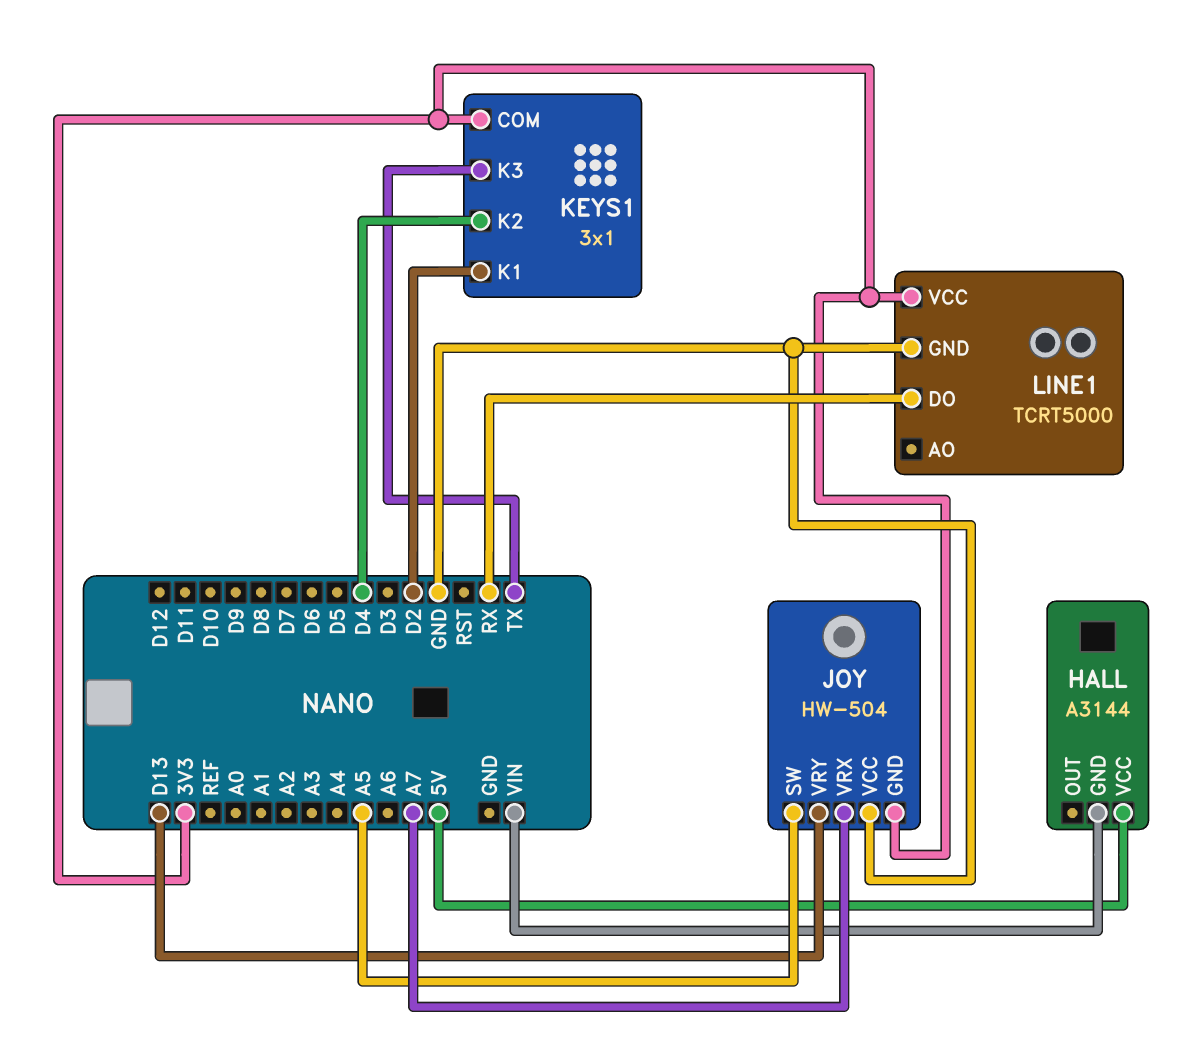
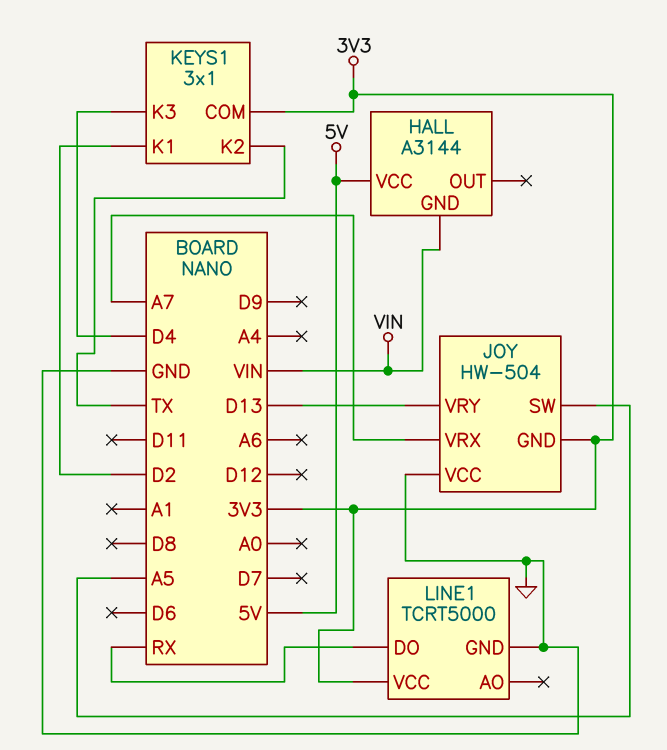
KEYS1 pin K2: D4 -> TX
KEYS1 pin K3: TX -> D4

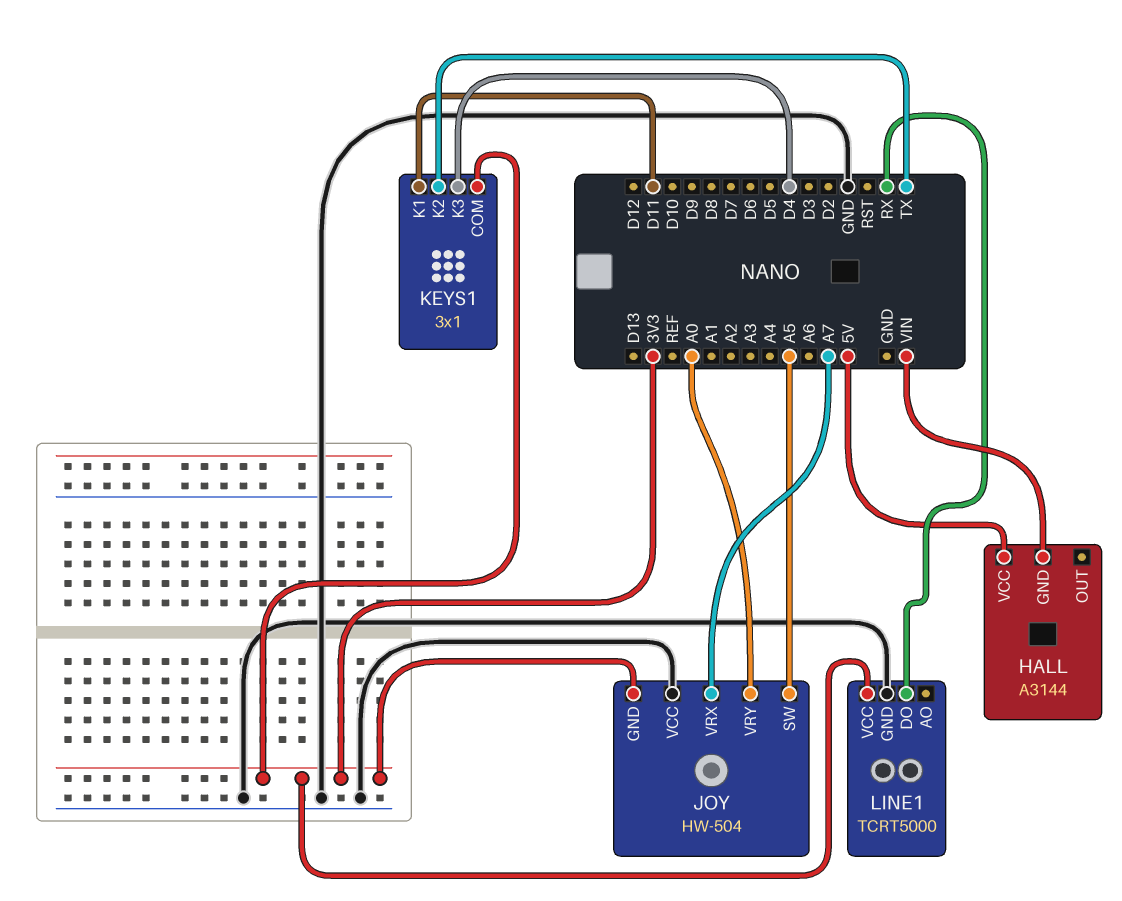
JOY pin VRY: D13 -> A0
KEYS1 pin K1: D2 -> D11

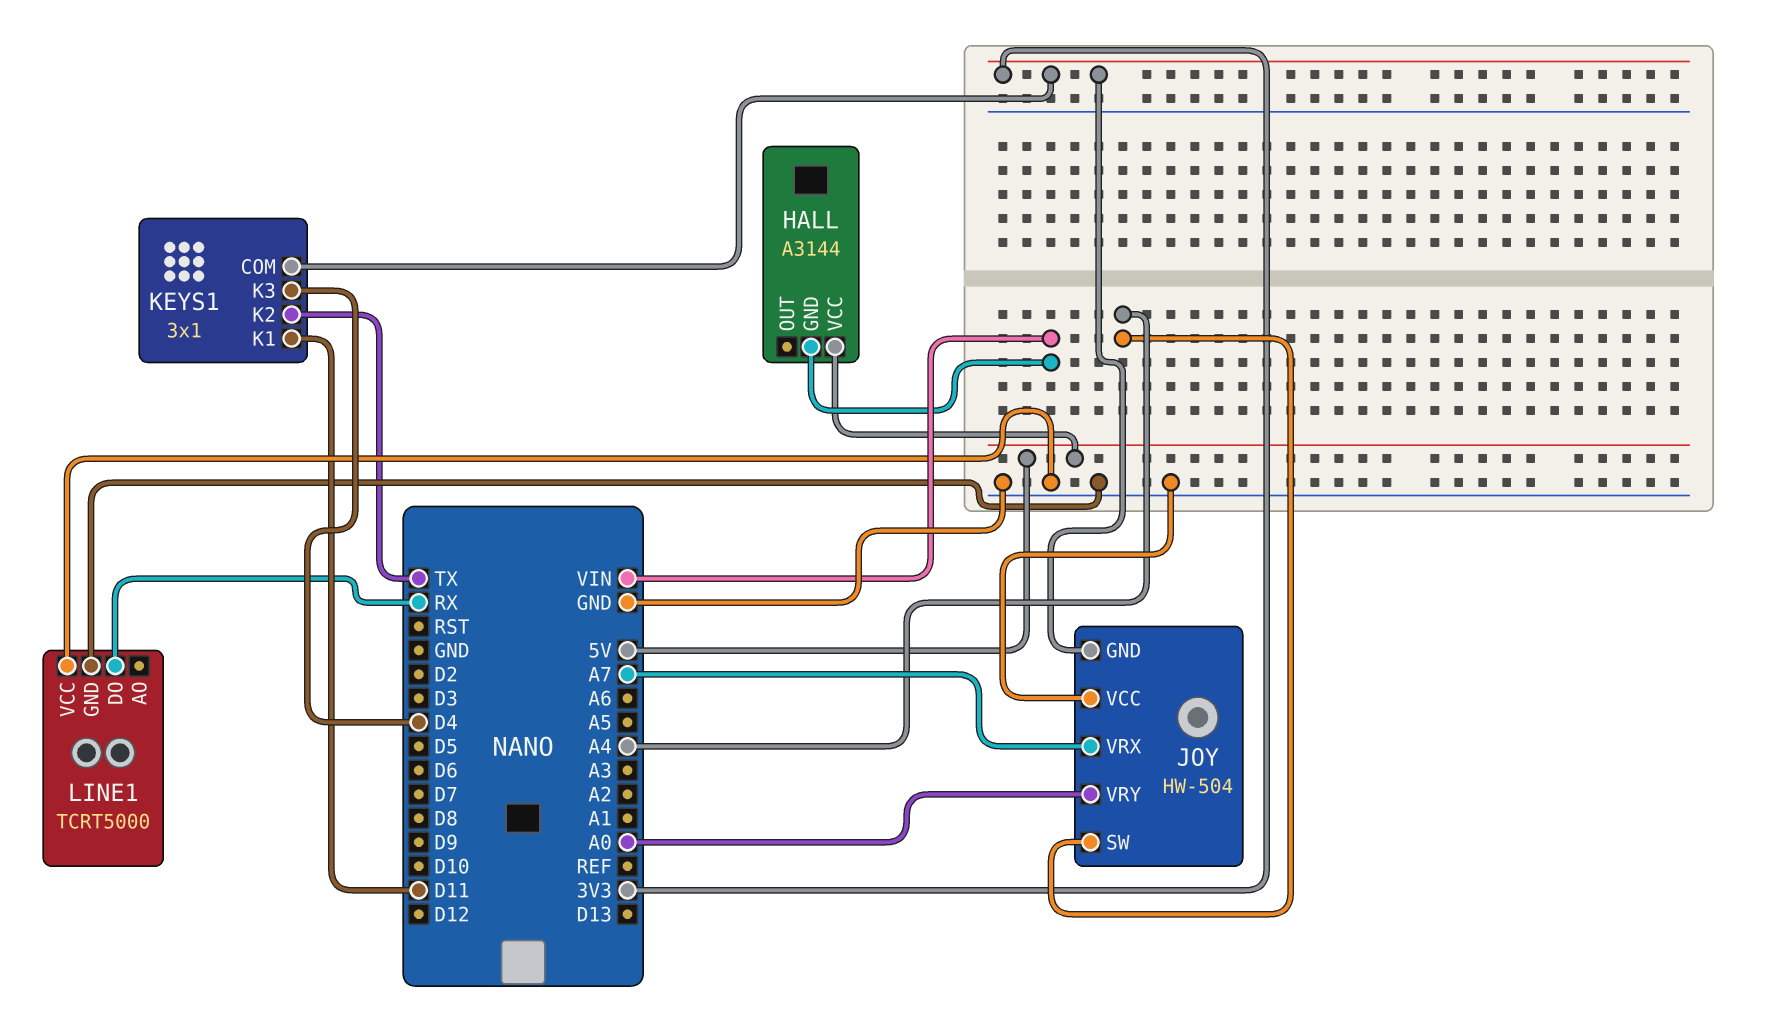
JOY pin SW: A5 -> A4
LINE1 pin VCC: 3V3 -> GND

